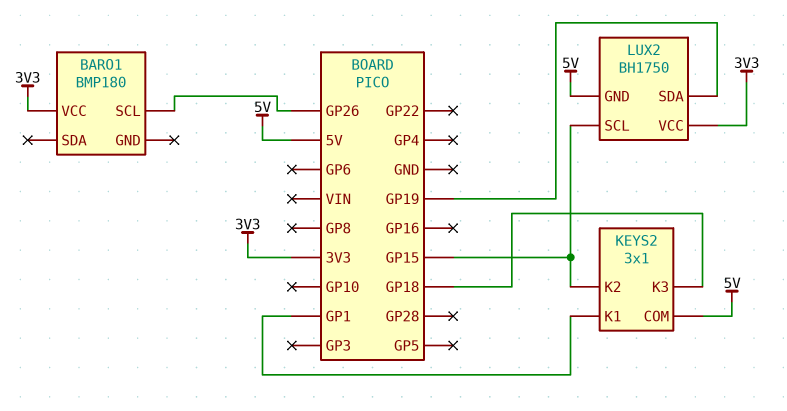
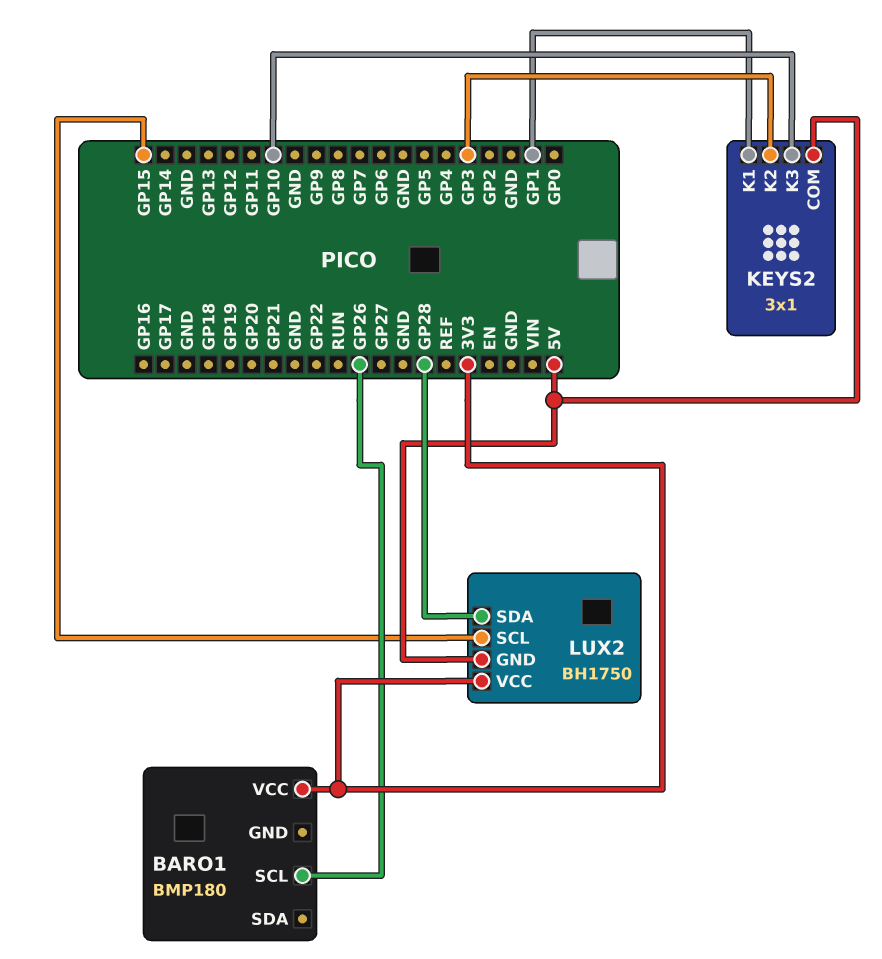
KEYS2 pin K2: GP15 -> GP3
KEYS2 pin K3: GP18 -> GP10
LUX2 pin SDA: GP19 -> GP28

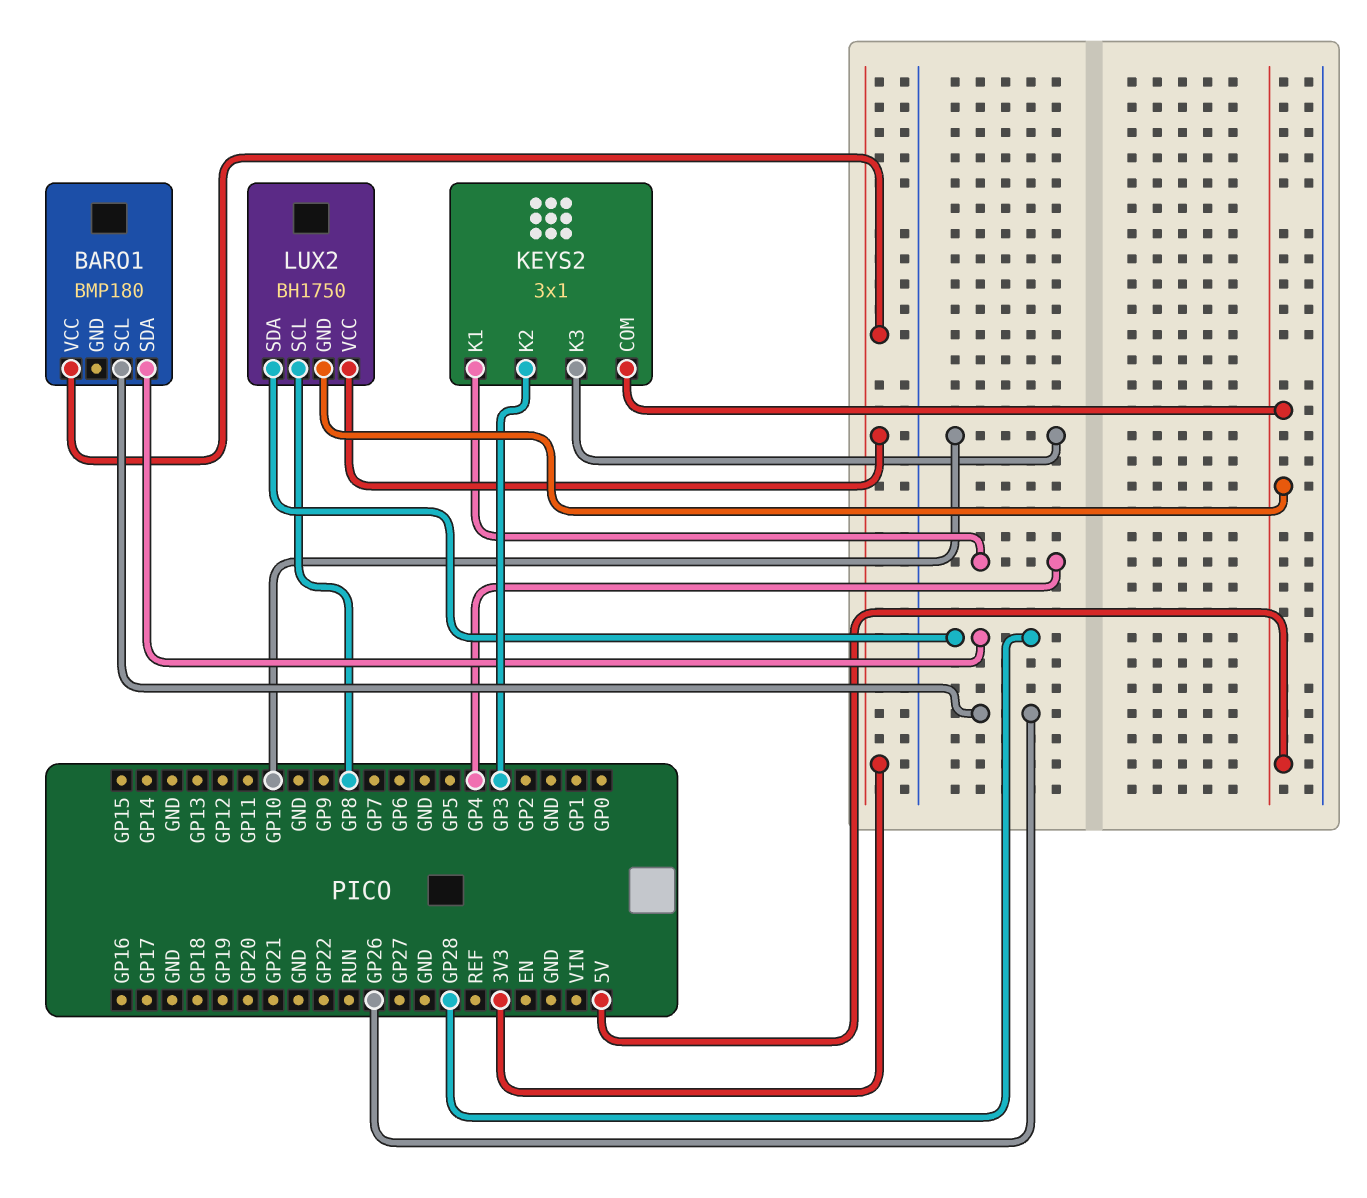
BARO1 pin SDA: none -> GP28
KEYS2 pin K1: GP1 -> GP4
LUX2 pin SCL: GP15 -> GP8

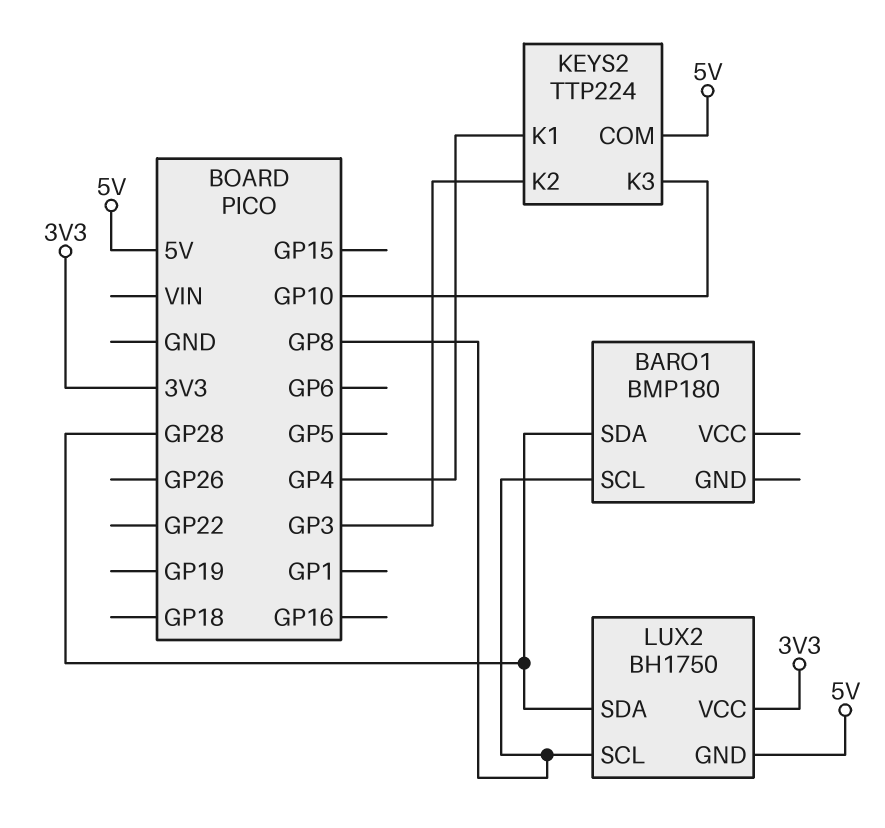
BARO1 pin SCL: GP26 -> GP8
BARO1 pin VCC: 3V3 -> none
KEYS2: 3x1 -> TTP224

